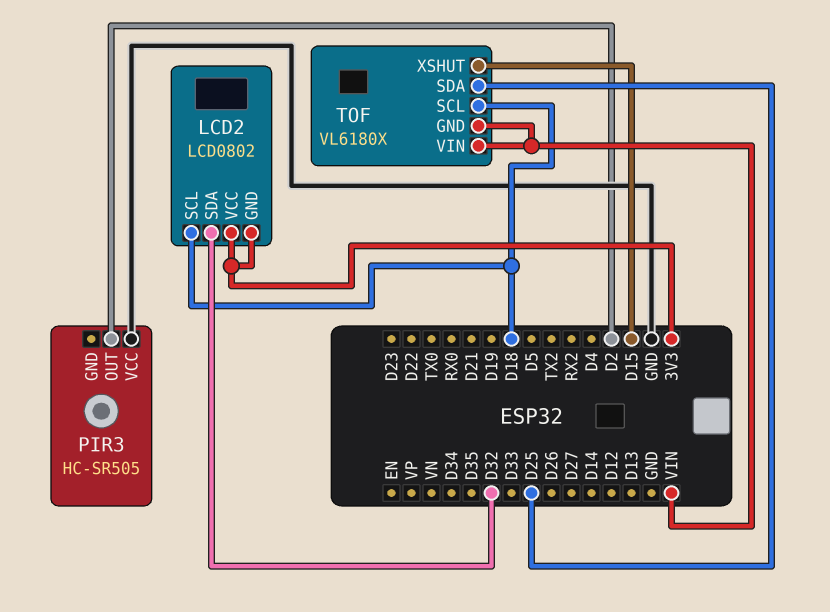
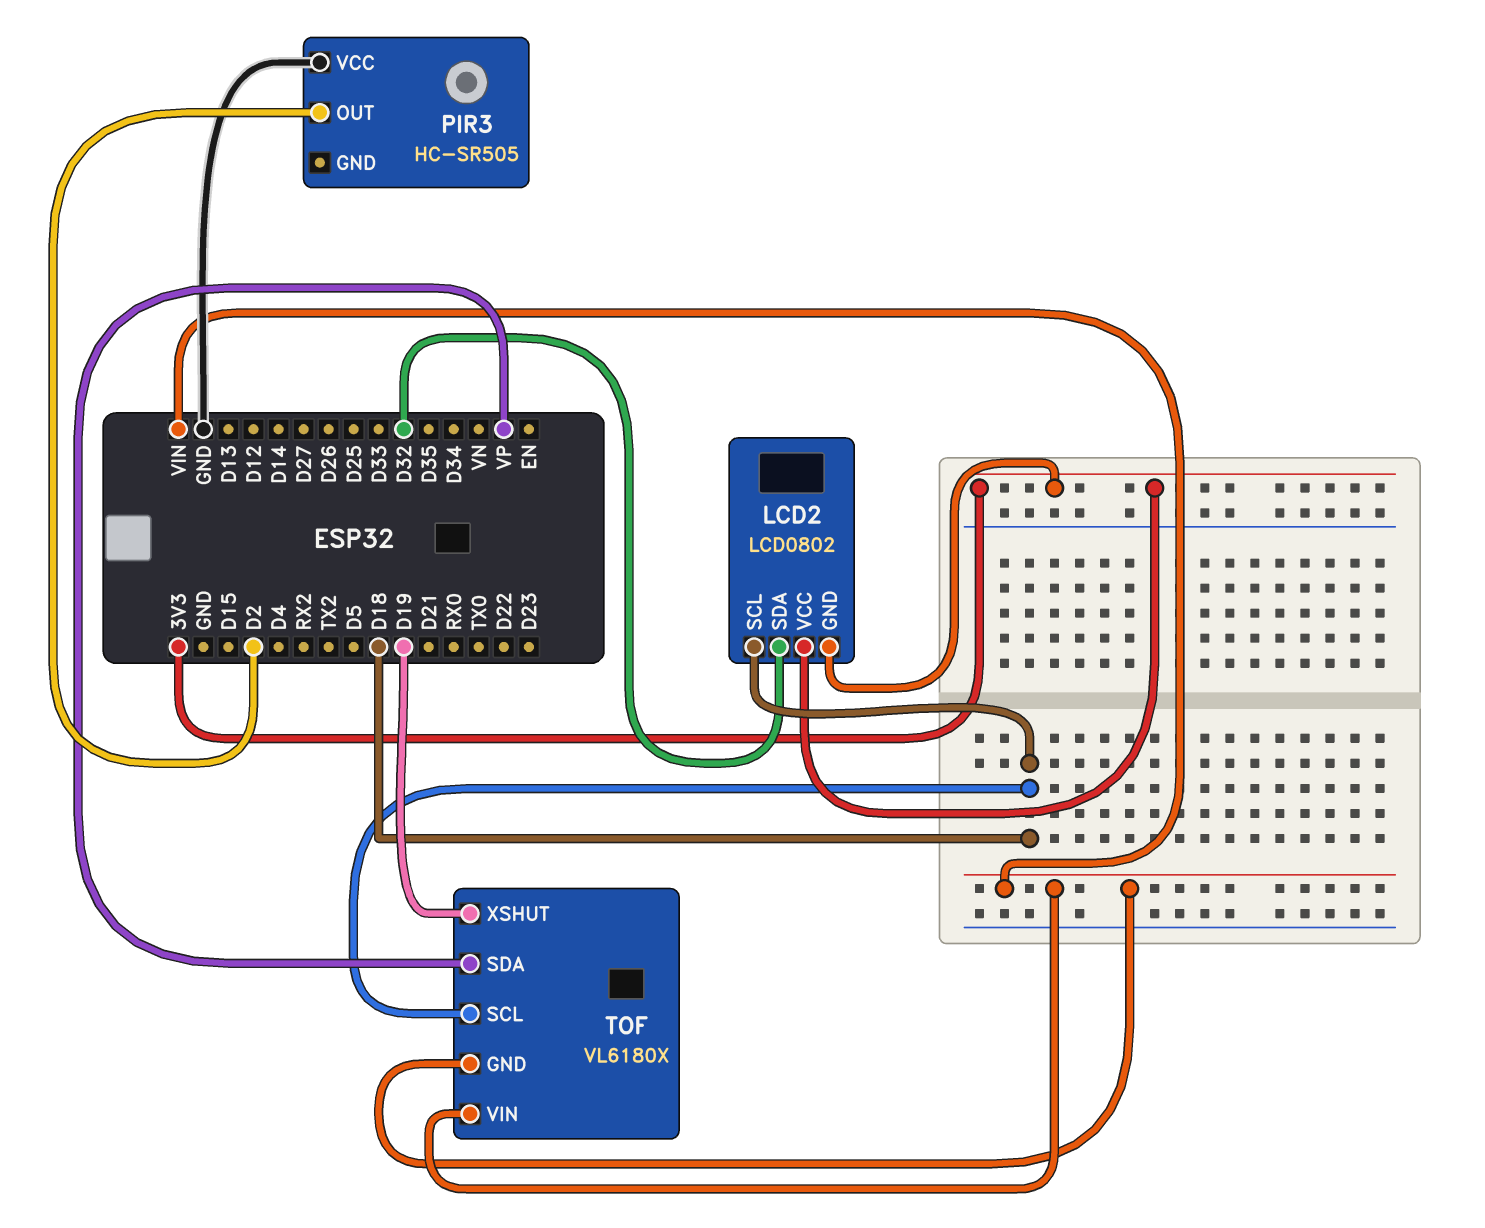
TOF pin SDA: D25 -> VP
TOF pin XSHUT: D15 -> D19

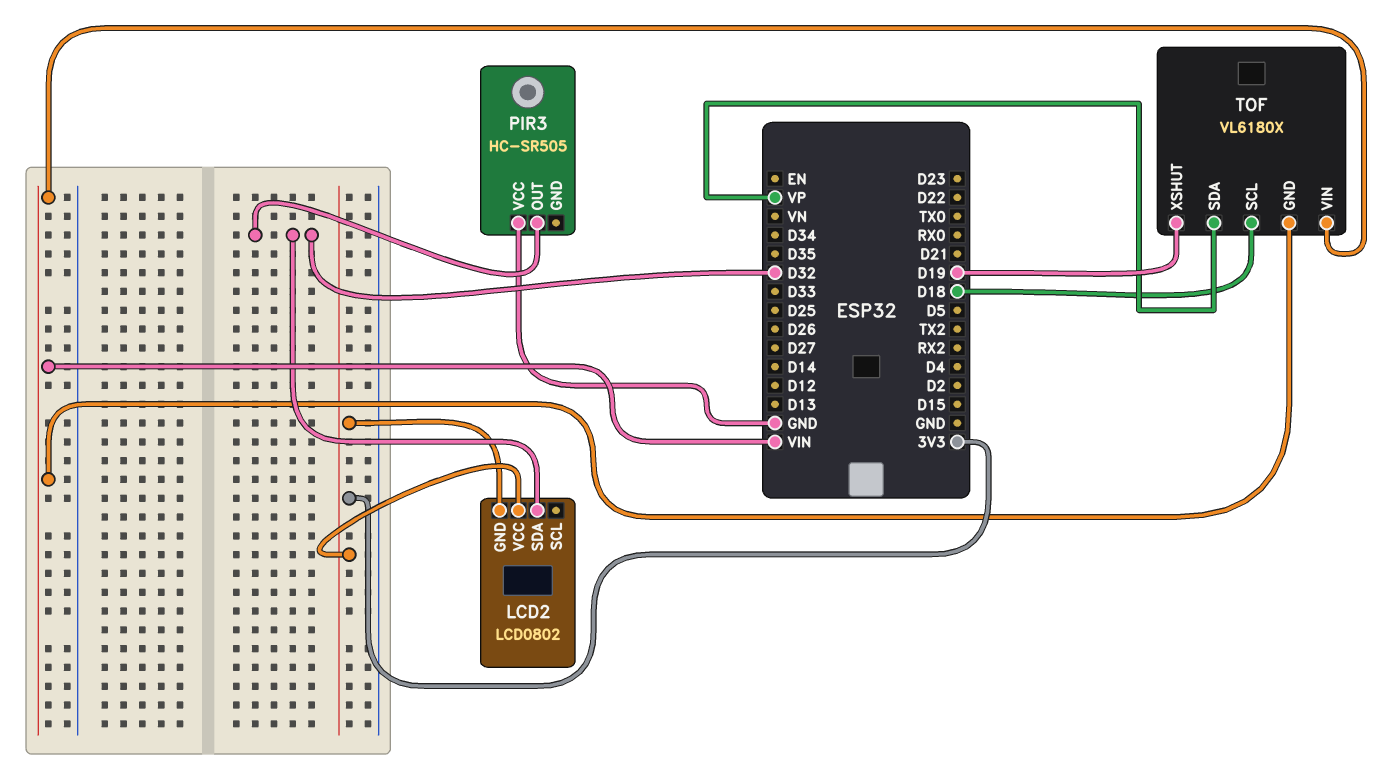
LCD2 pin SCL: D18 -> none
PIR3 pin OUT: D2 -> D32

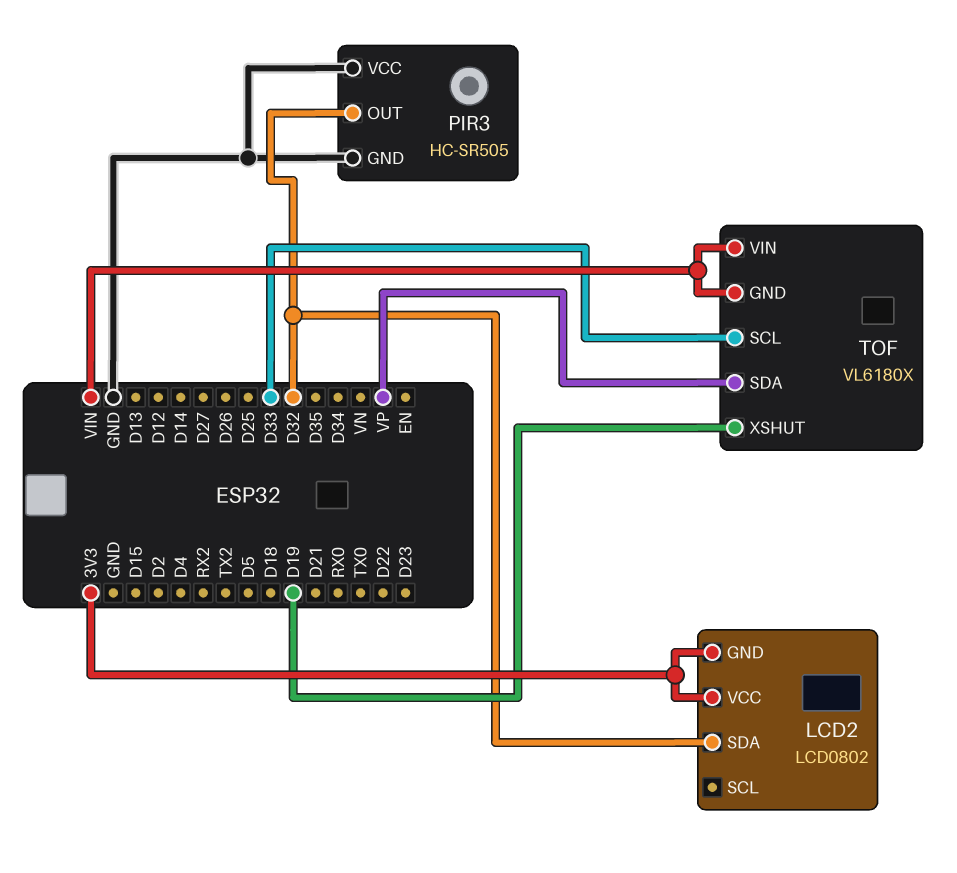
PIR3 pin GND: none -> GND
TOF pin SCL: D18 -> D33

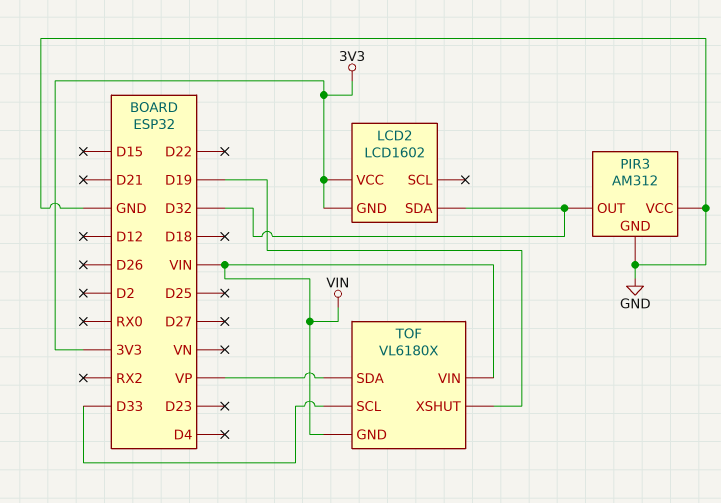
LCD2: LCD0802 -> LCD1602
PIR3: HC-SR505 -> AM312

